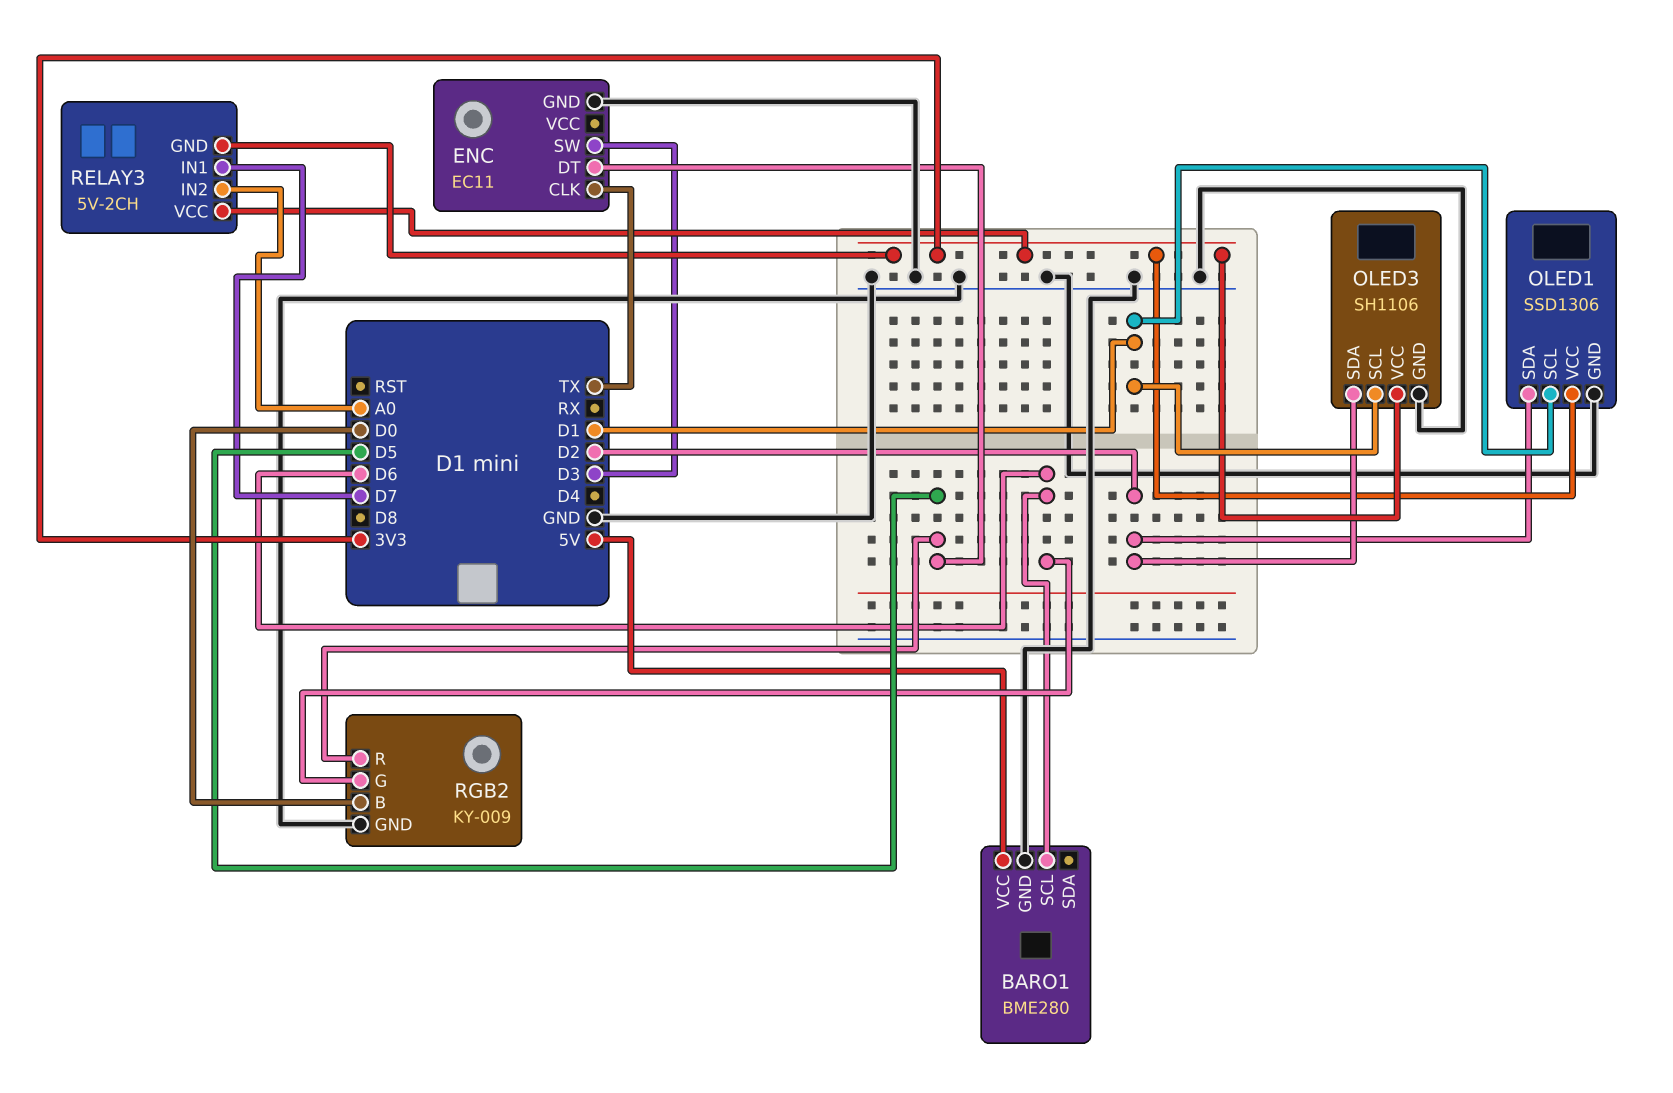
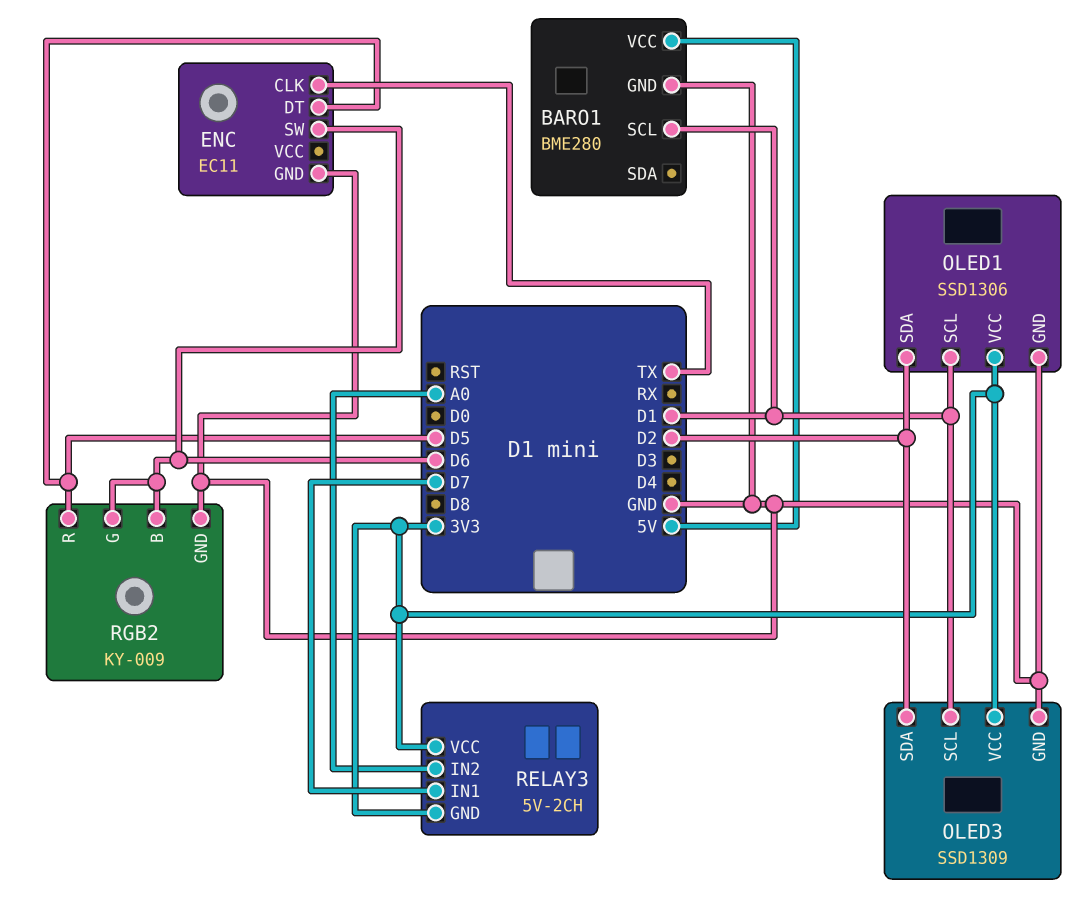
BARO1 pin SCL: D6 -> D1
ENC pin SW: D3 -> D6
OLED3: SH1106 -> SSD1309
RGB2 pin B: D0 -> D6

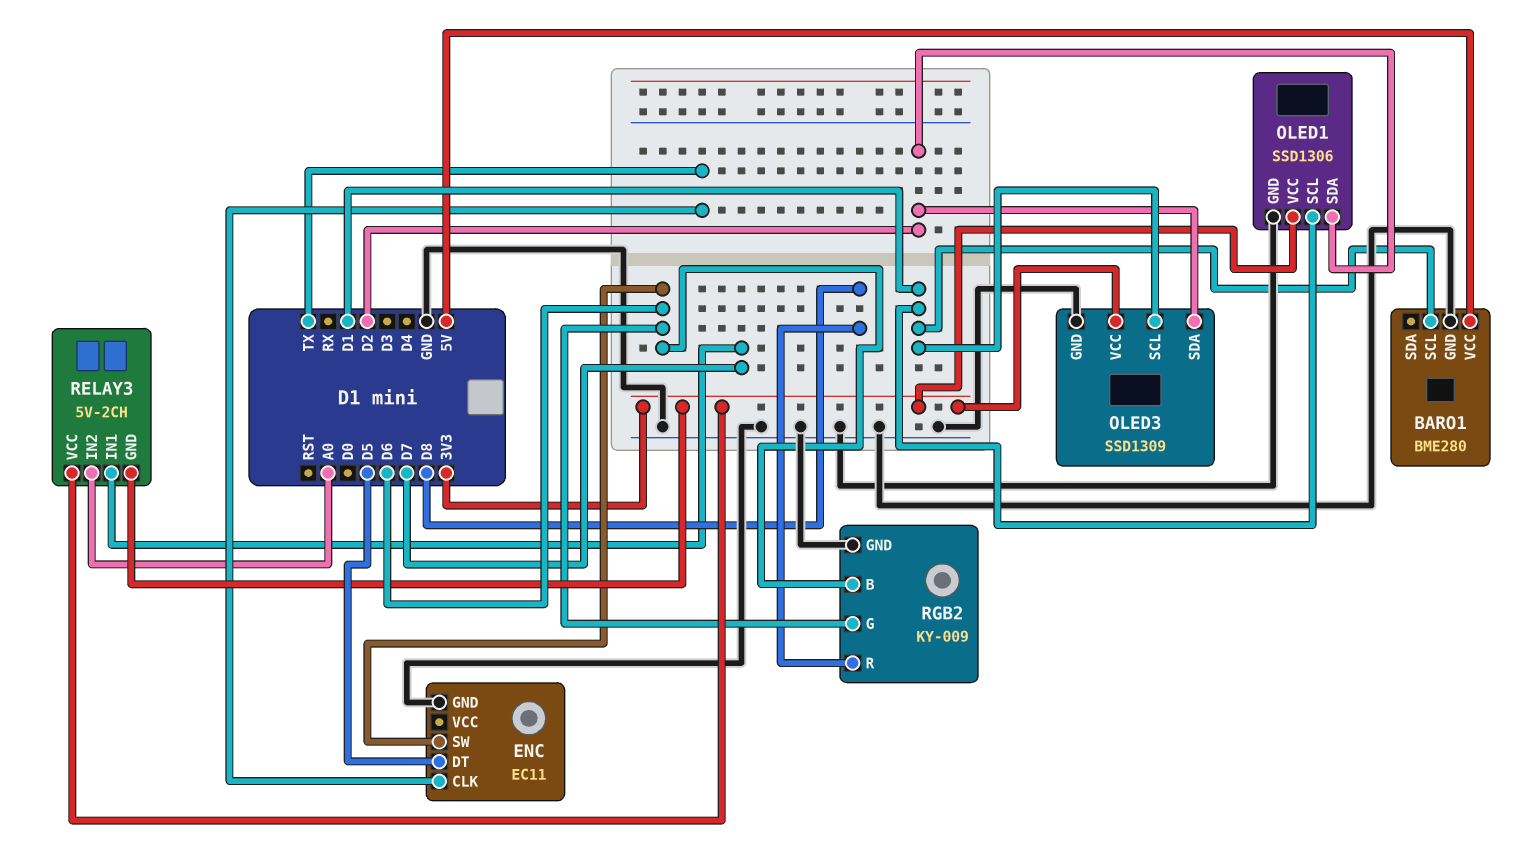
RGB2 pin R: D5 -> D8

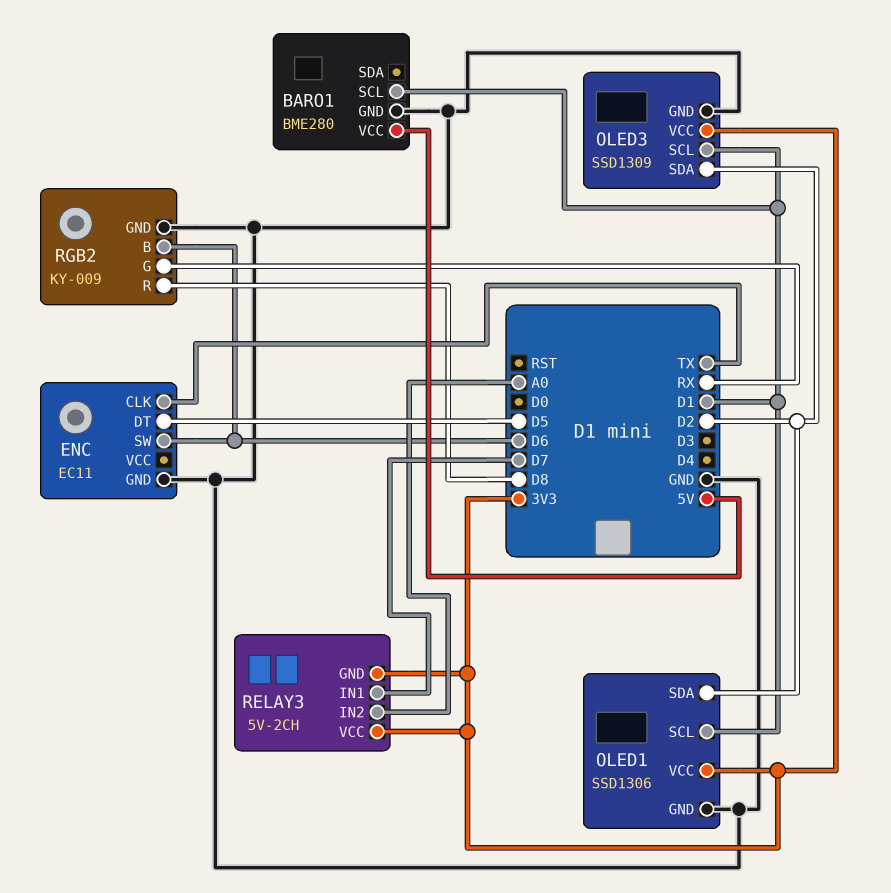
RGB2 pin G: D6 -> RX

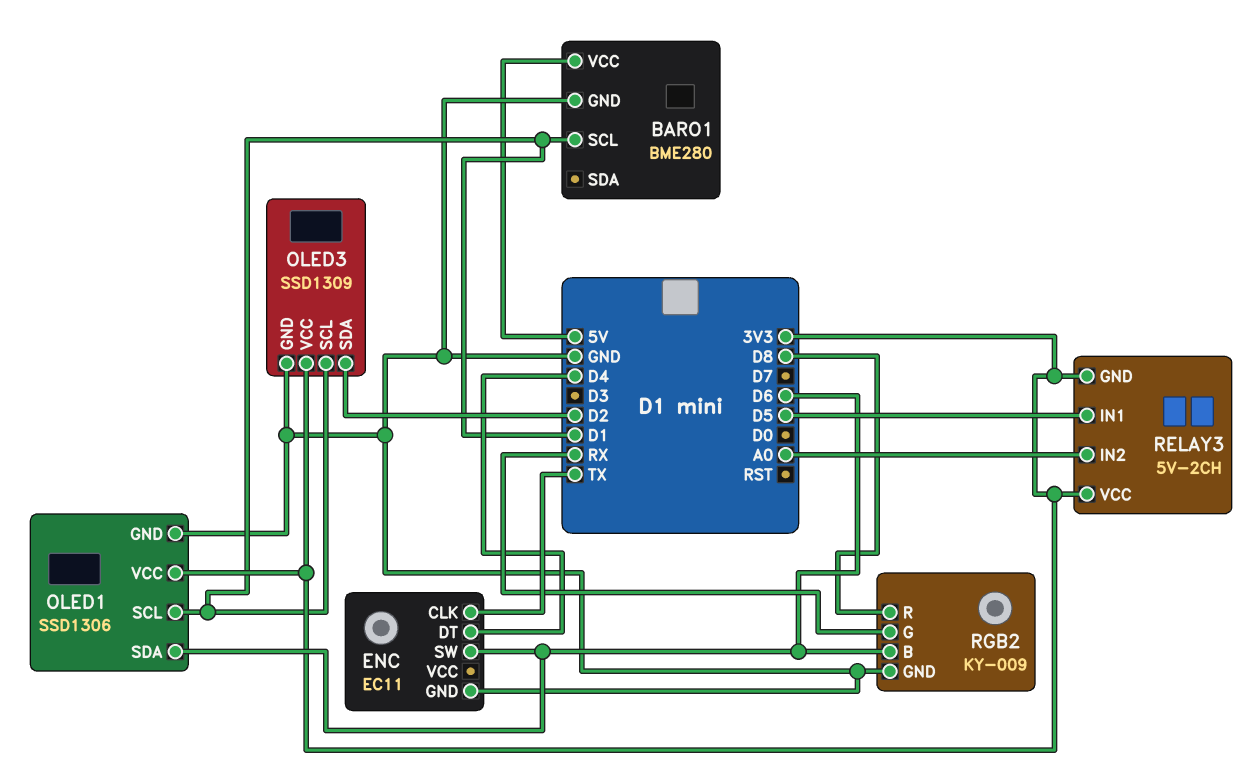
ENC pin DT: D5 -> D4
OLED1 pin SDA: D2 -> D6
RELAY3 pin IN1: D7 -> D5

